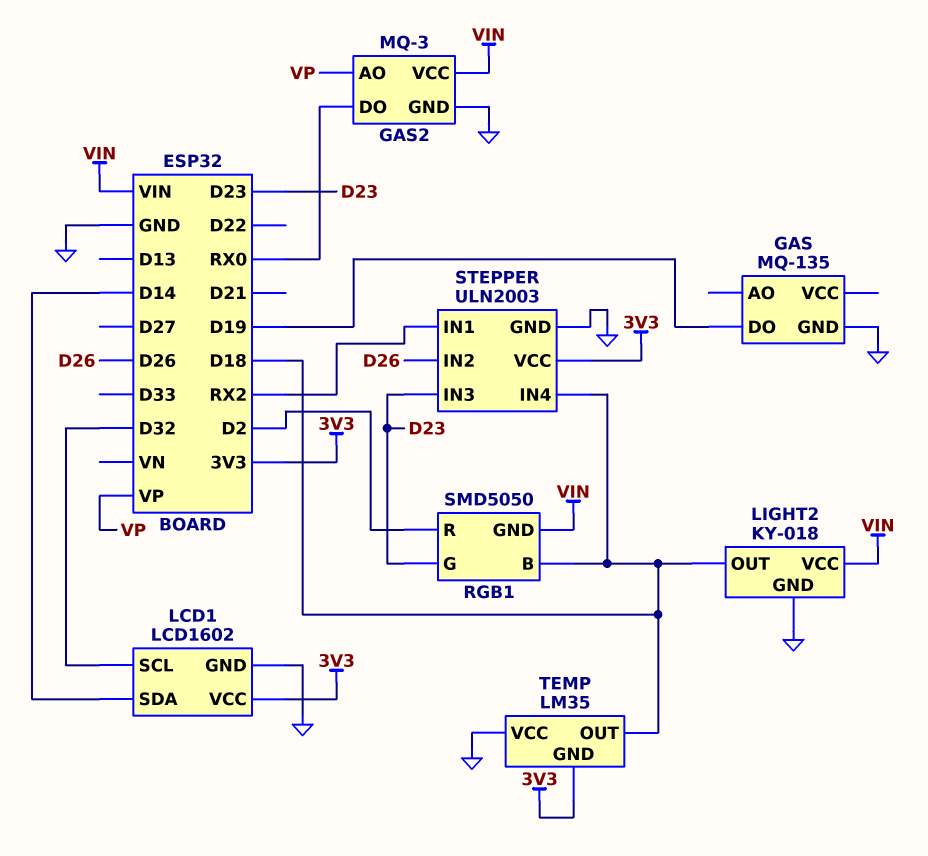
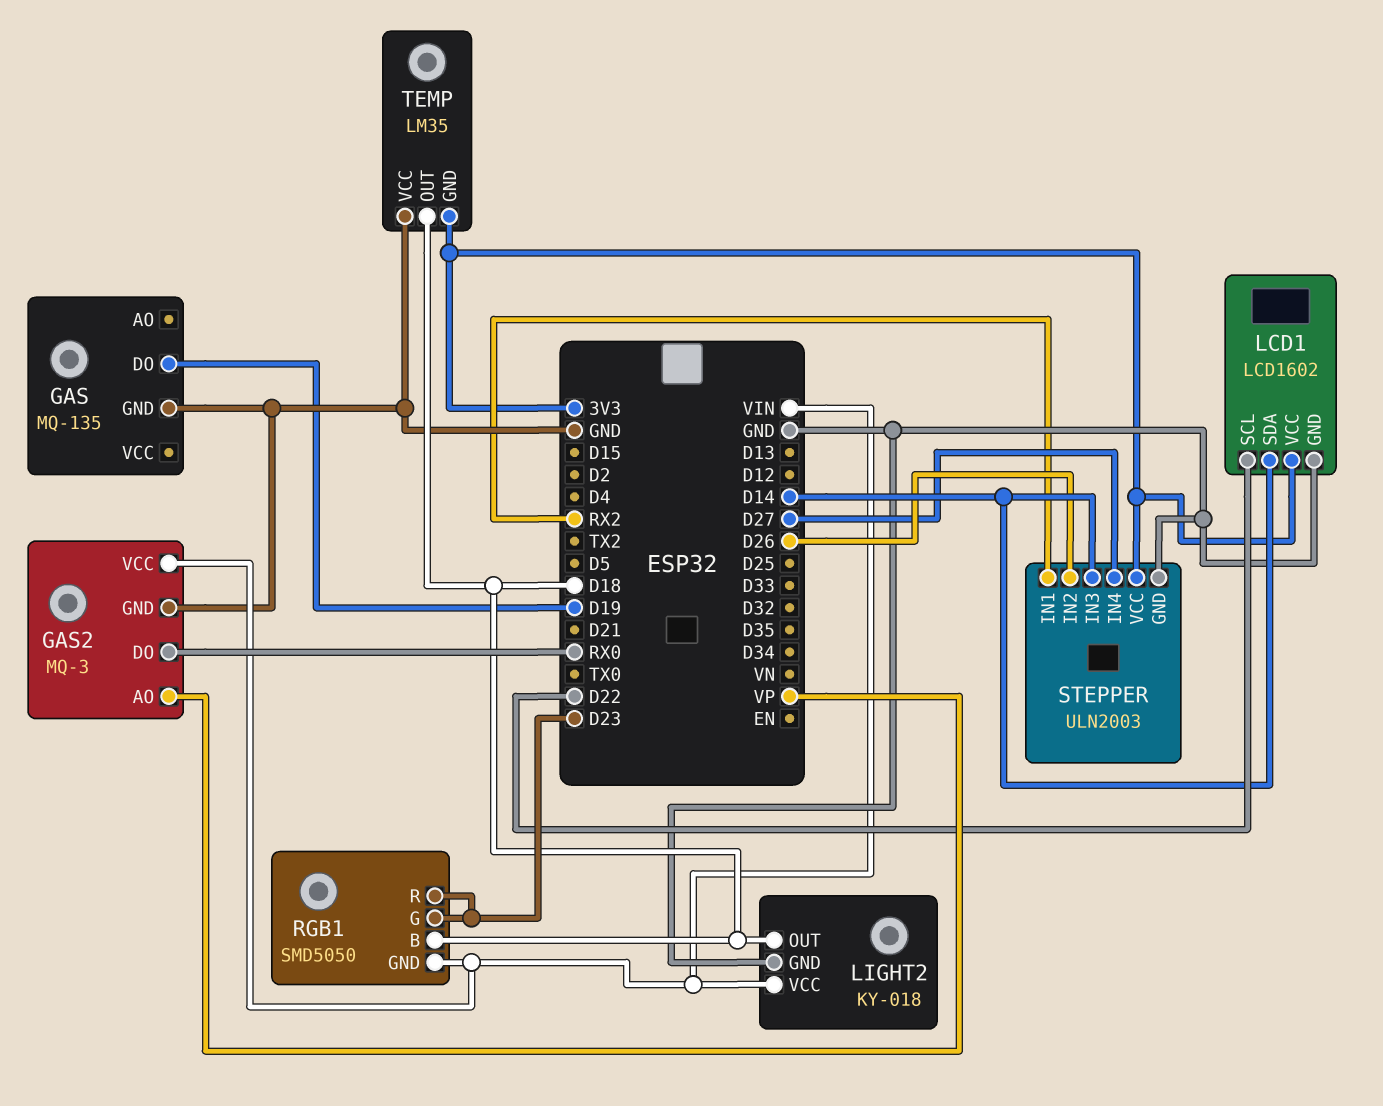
LCD1 pin SCL: D32 -> D22
RGB1 pin R: D2 -> D23
STEPPER pin IN3: D23 -> D14
STEPPER pin IN4: D18 -> D27

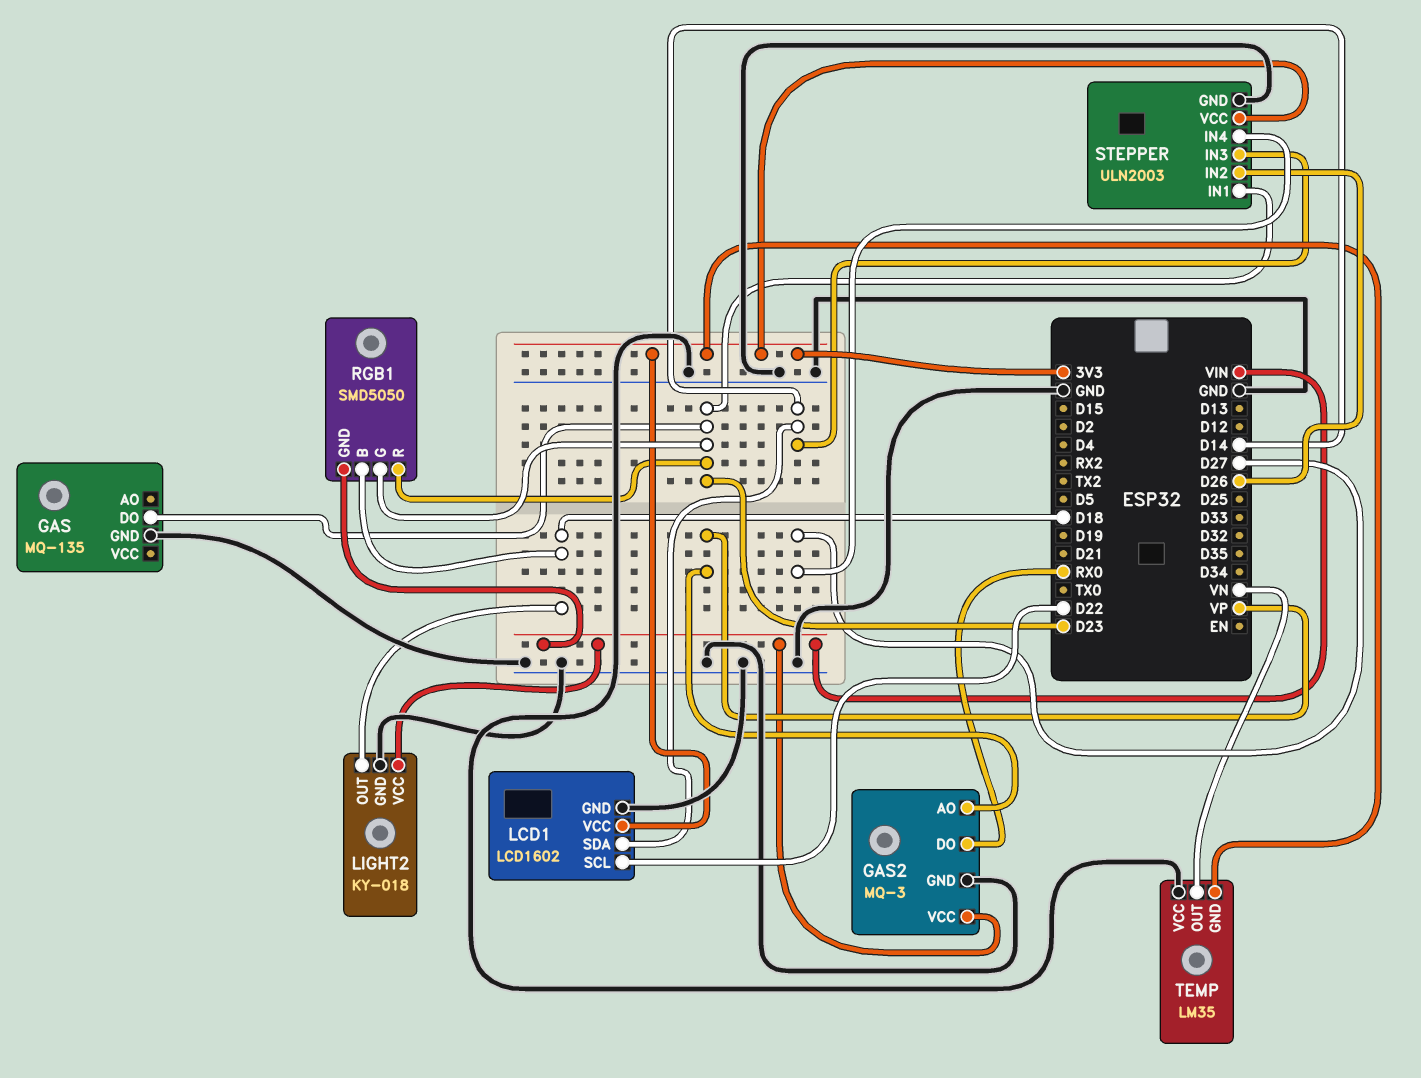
GAS pin DO: D19 -> D23
STEPPER pin IN1: RX2 -> D23
TEMP pin OUT: D18 -> VN

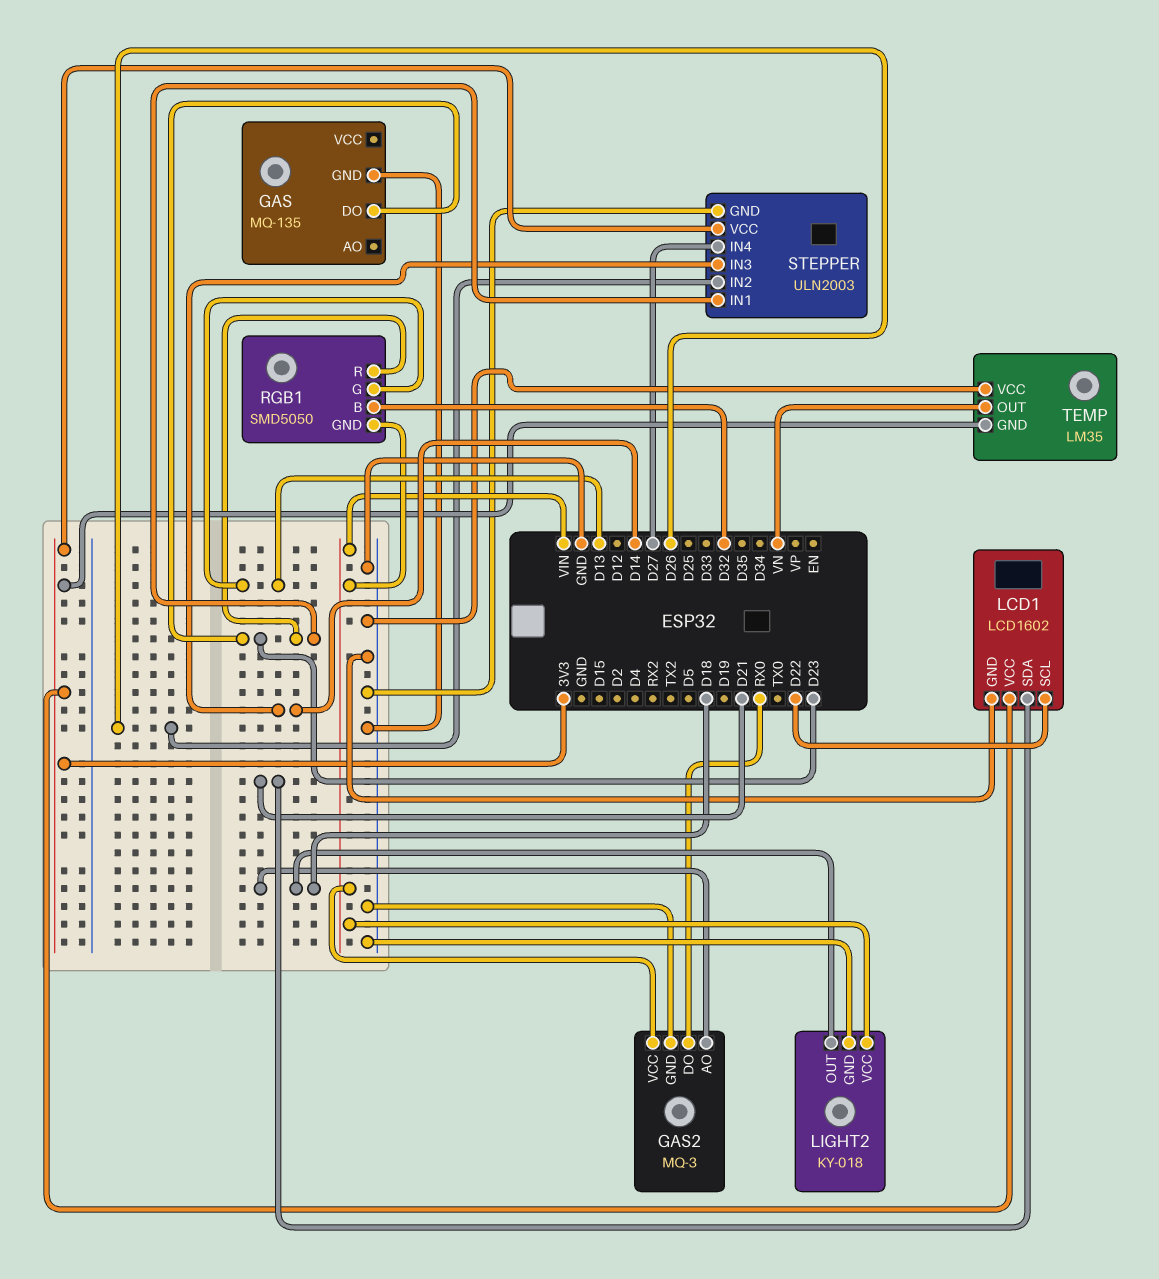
GAS2 pin AO: VP -> D18
LCD1 pin SDA: D14 -> D21
RGB1 pin B: D18 -> D32
RGB1 pin G: D23 -> D13

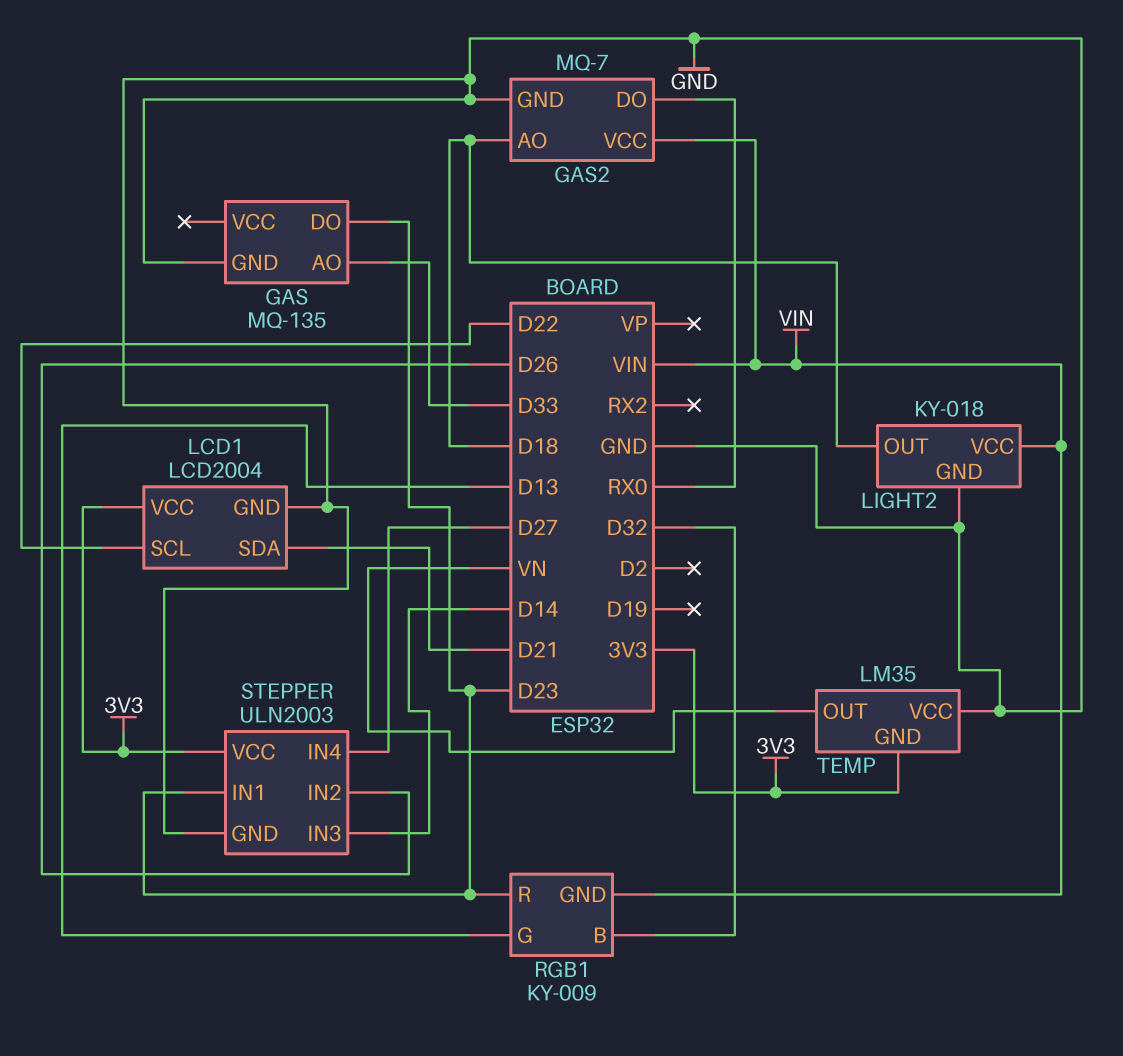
GAS pin AO: none -> D33
GAS2: MQ-3 -> MQ-7
LCD1: LCD1602 -> LCD2004
RGB1: SMD5050 -> KY-009

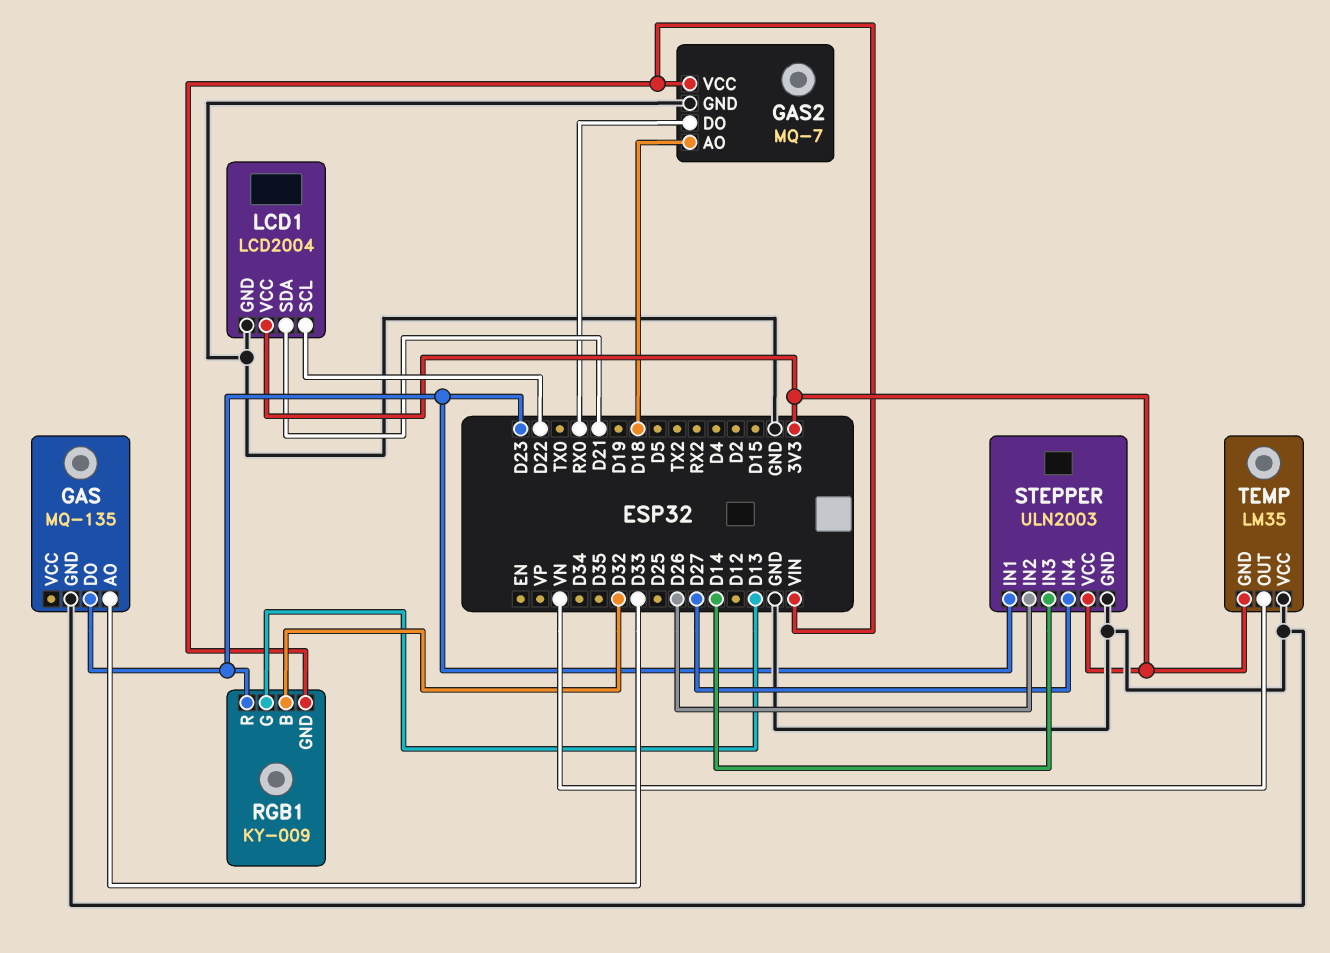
LIGHT2: KY-018 -> none
LIGHT2 pin GND: GND -> none
LIGHT2 pin OUT: D18 -> none
LIGHT2 pin VCC: VIN -> none

